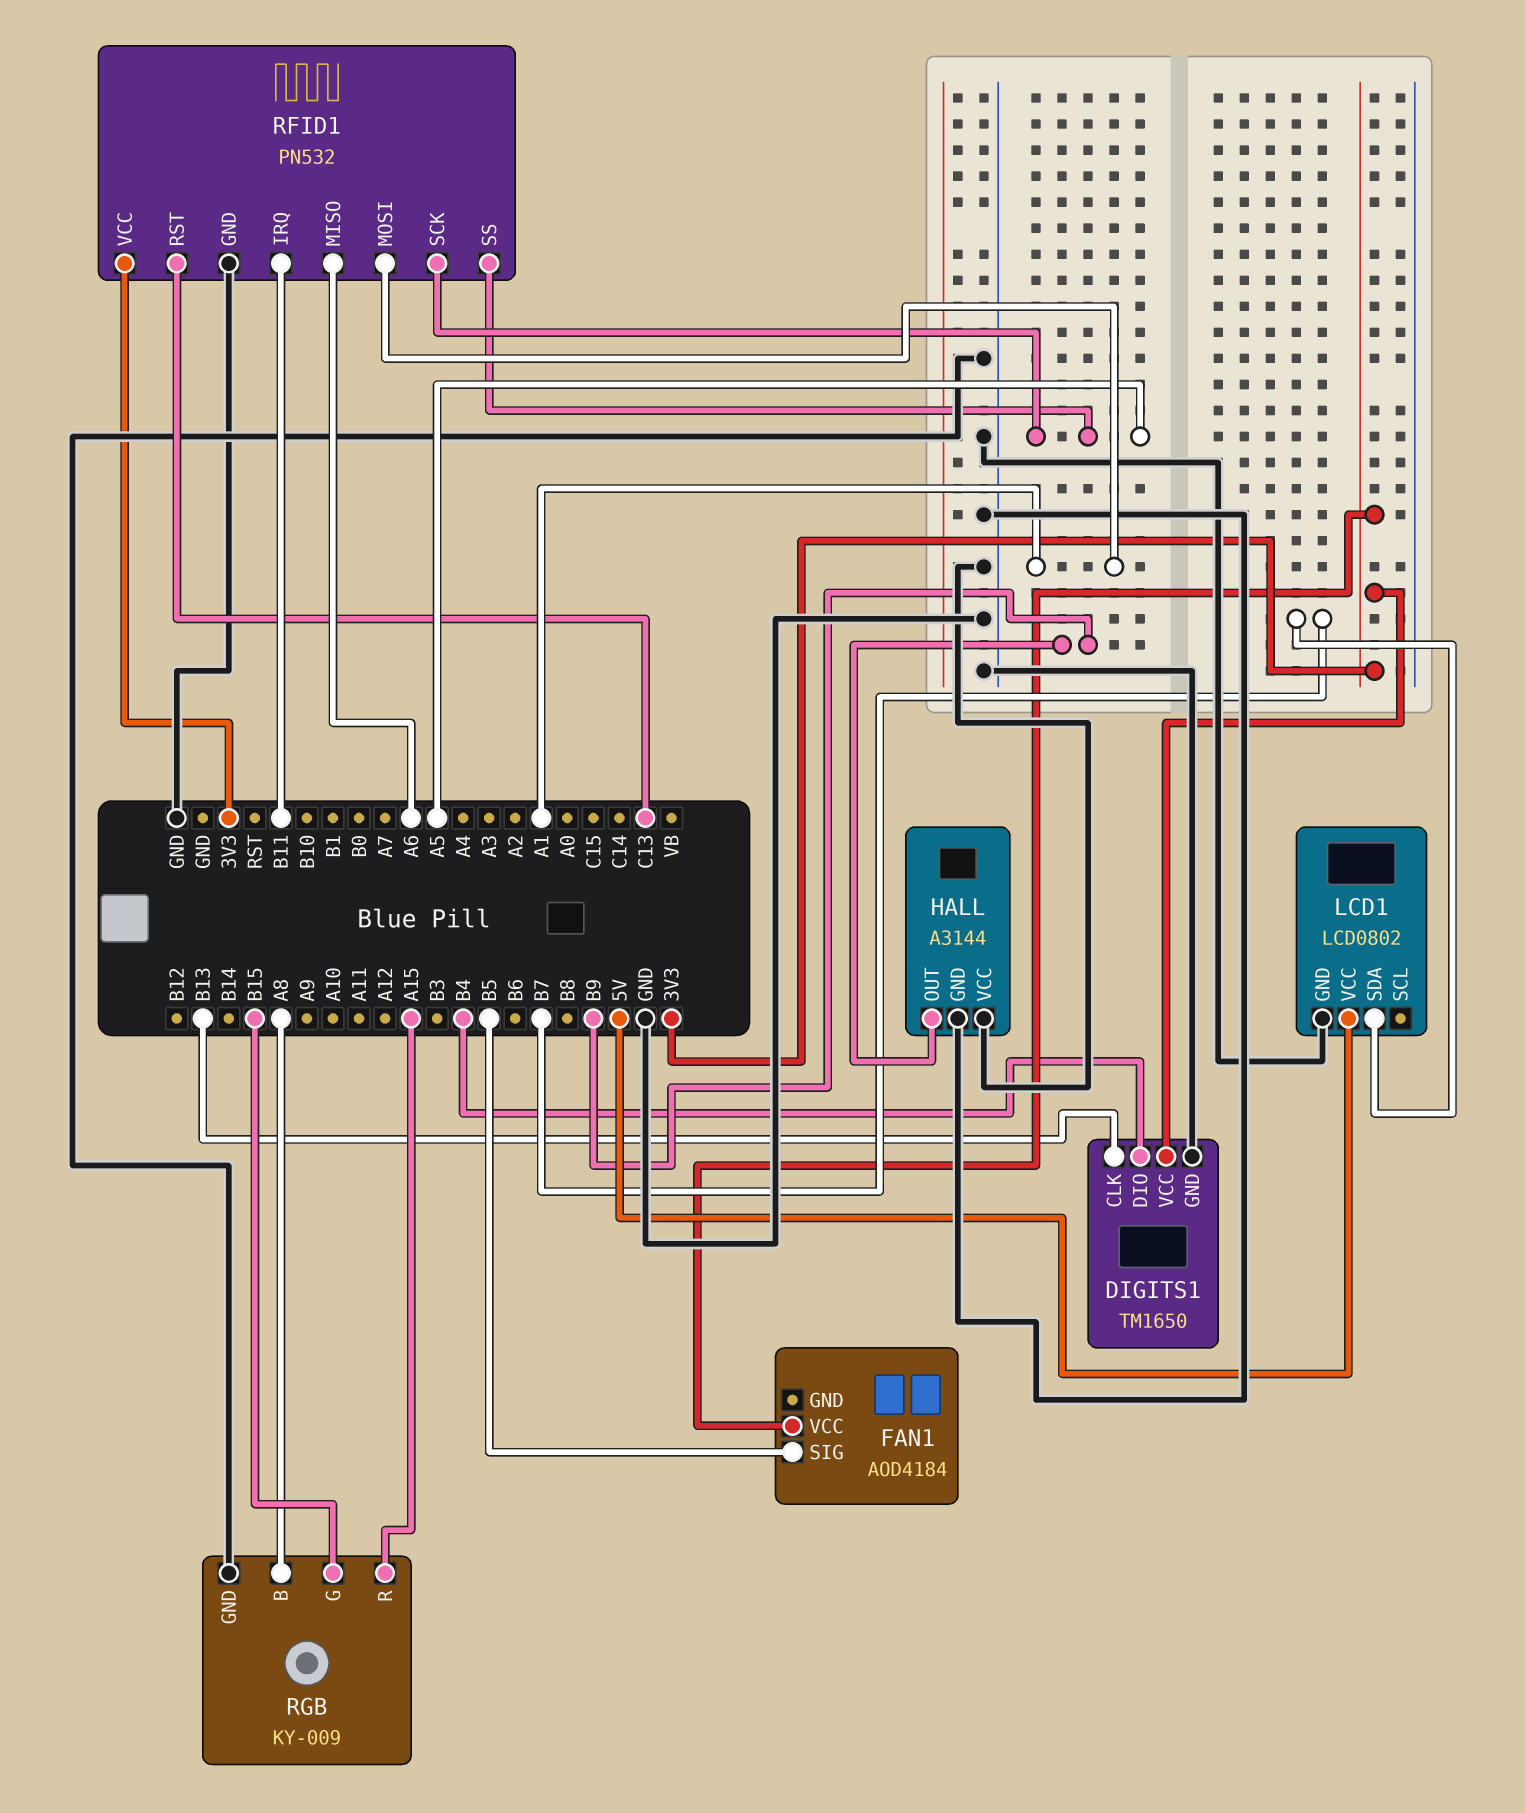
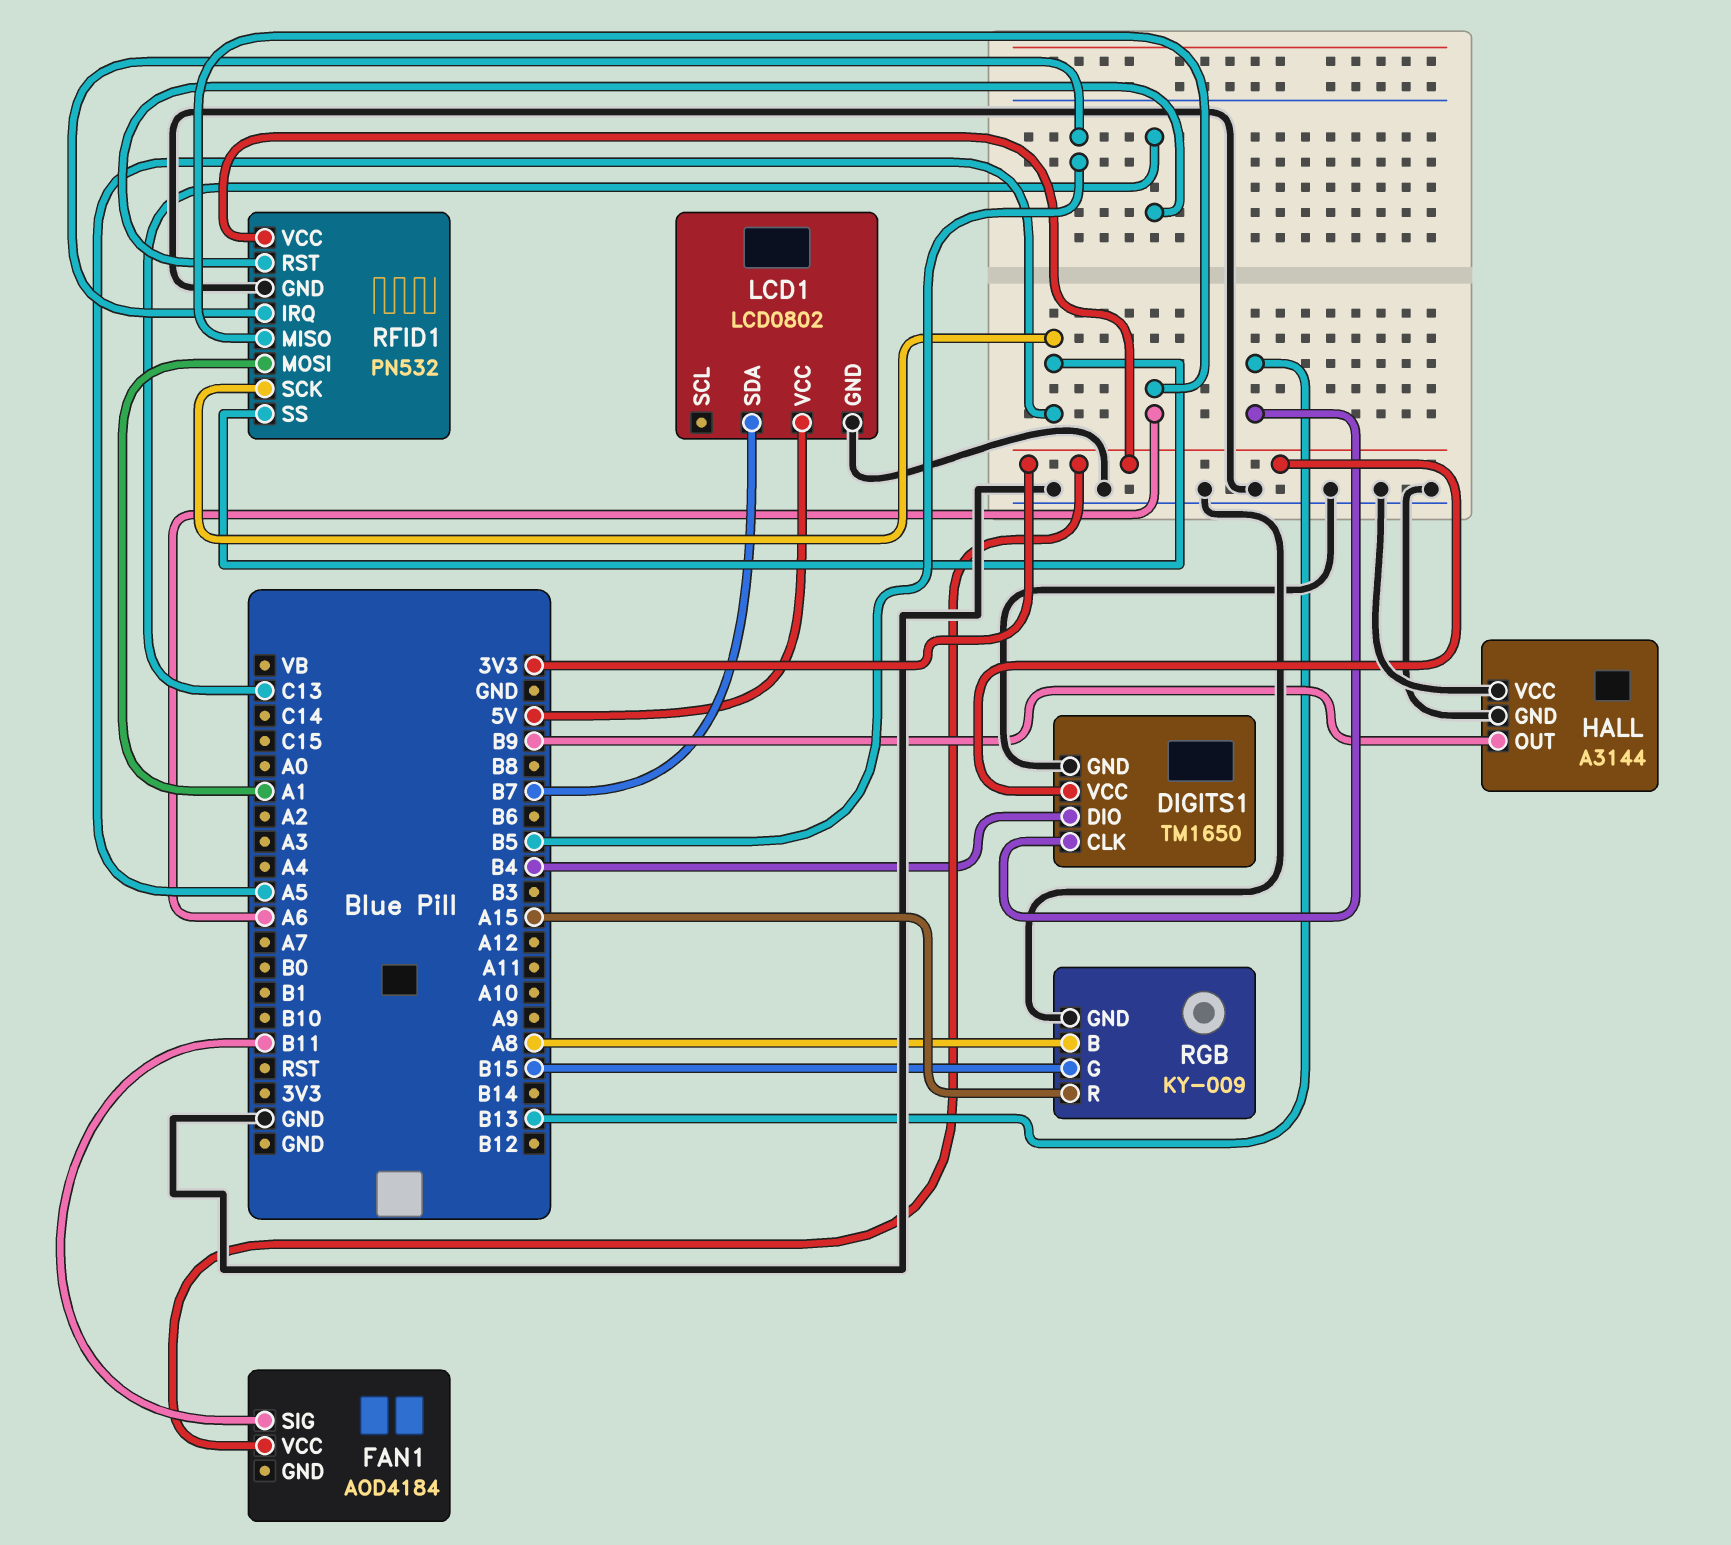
FAN1 pin SIG: B5 -> B11
RFID1 pin IRQ: B11 -> B5

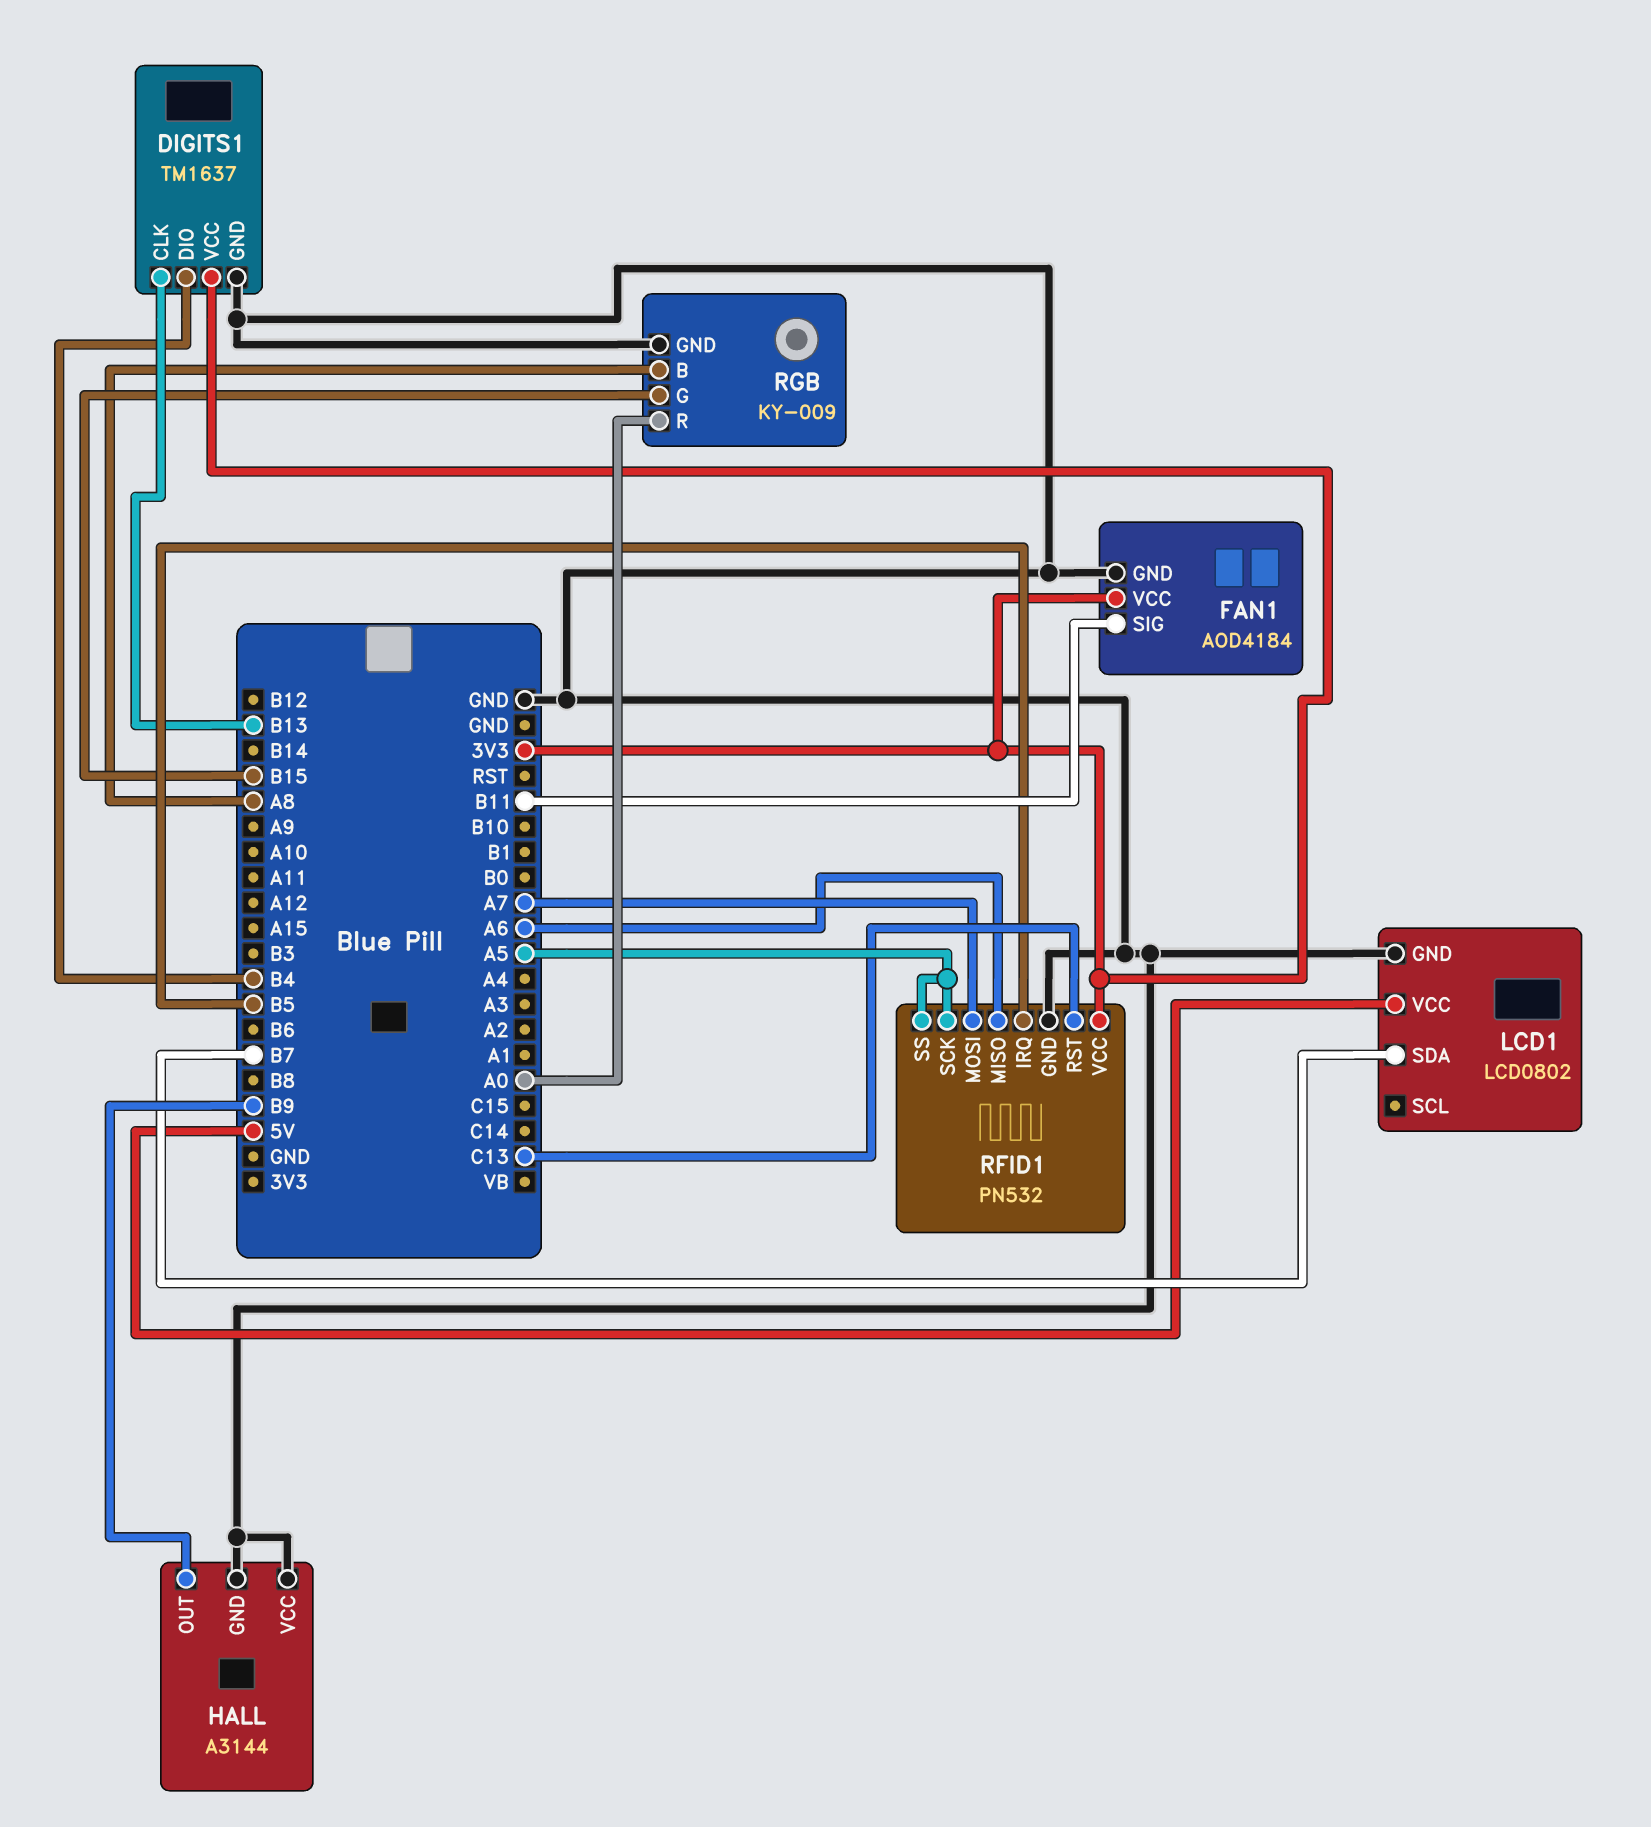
DIGITS1: TM1650 -> TM1637
FAN1 pin GND: none -> GND
RFID1 pin MOSI: A1 -> A7
RGB pin R: A15 -> A0

